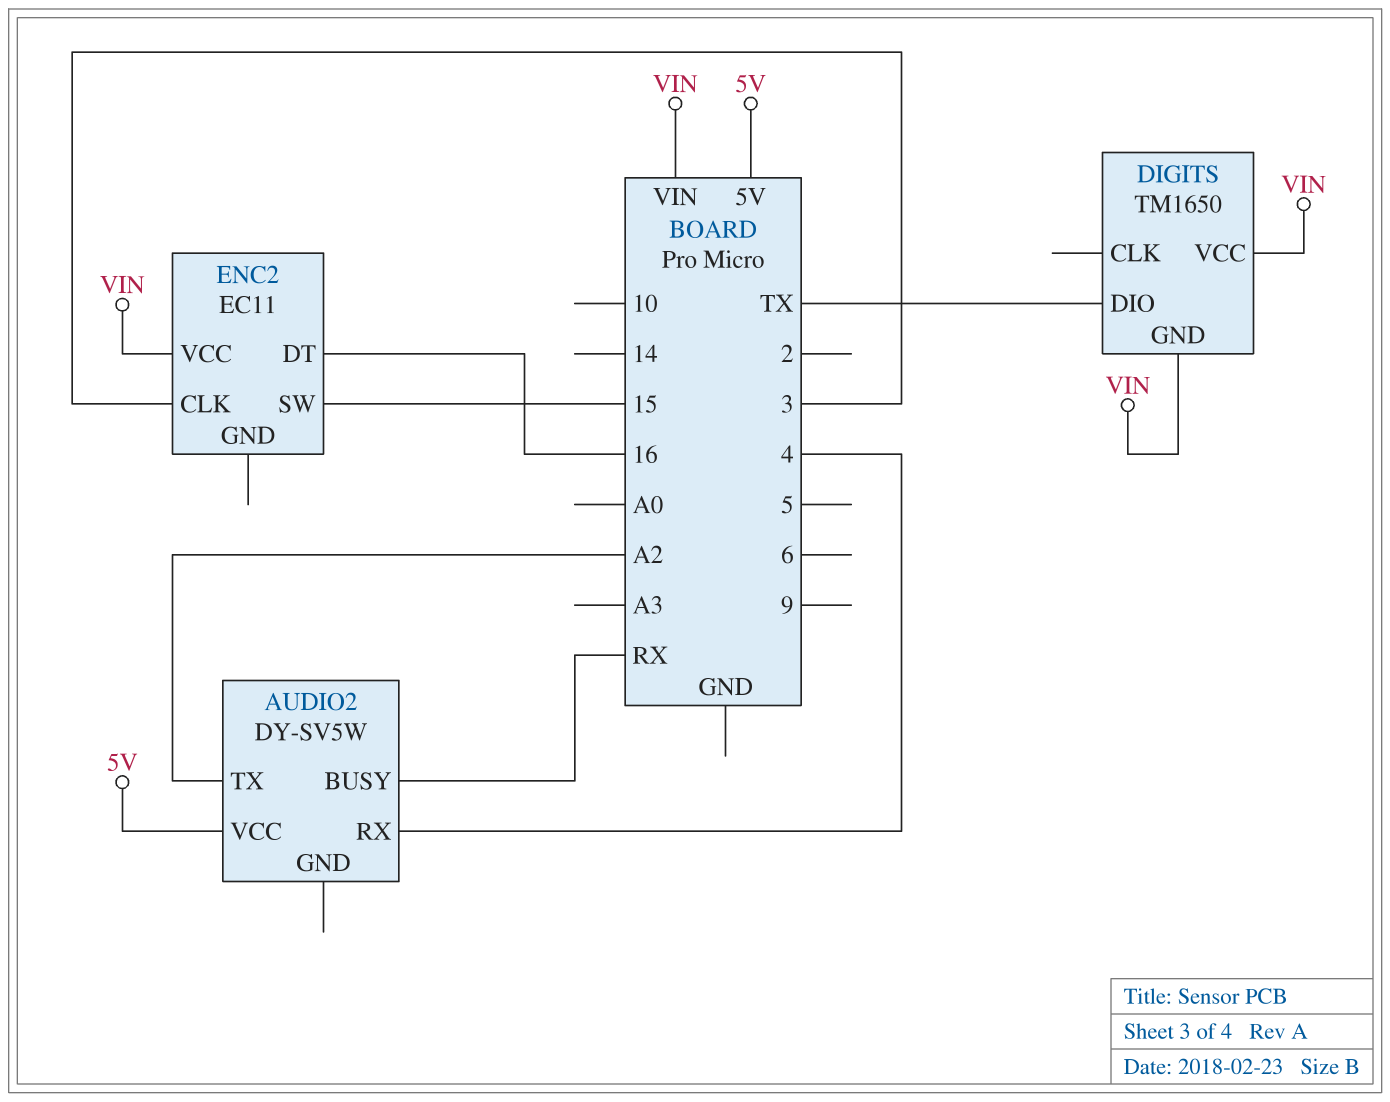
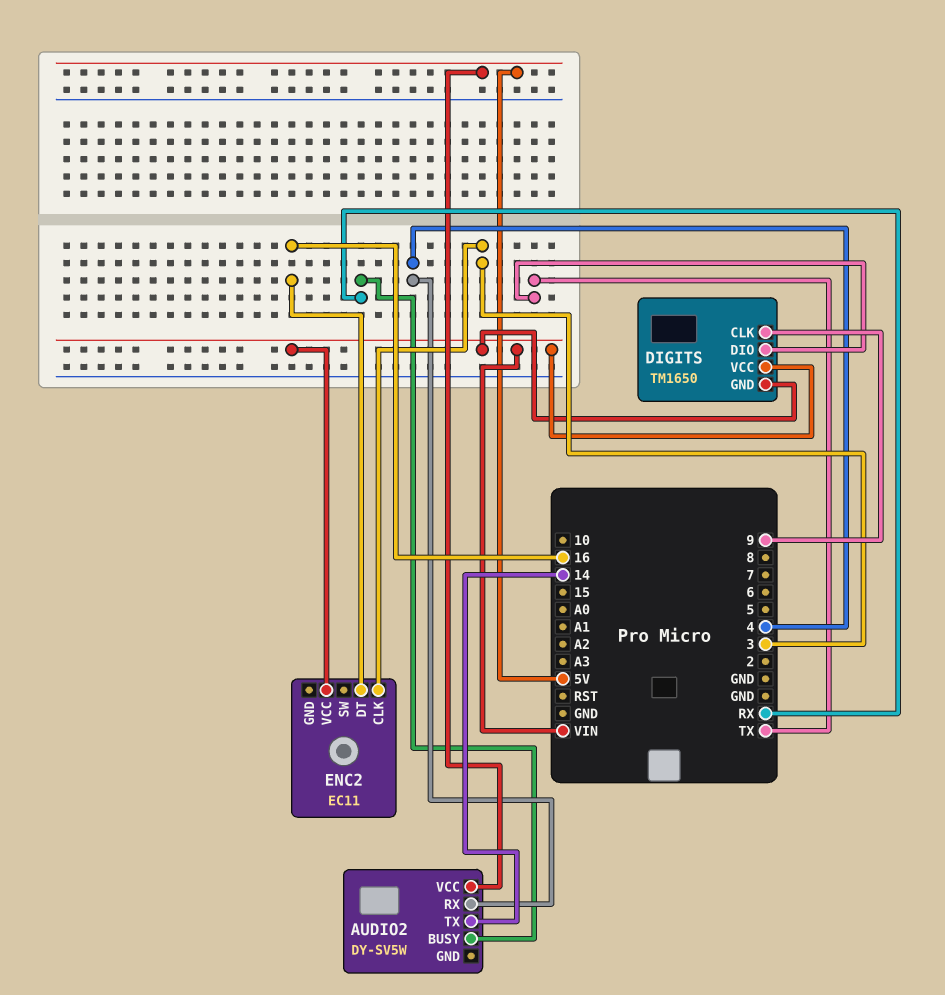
AUDIO2 pin TX: A2 -> 14
DIGITS pin CLK: none -> 9
ENC2 pin SW: 15 -> none

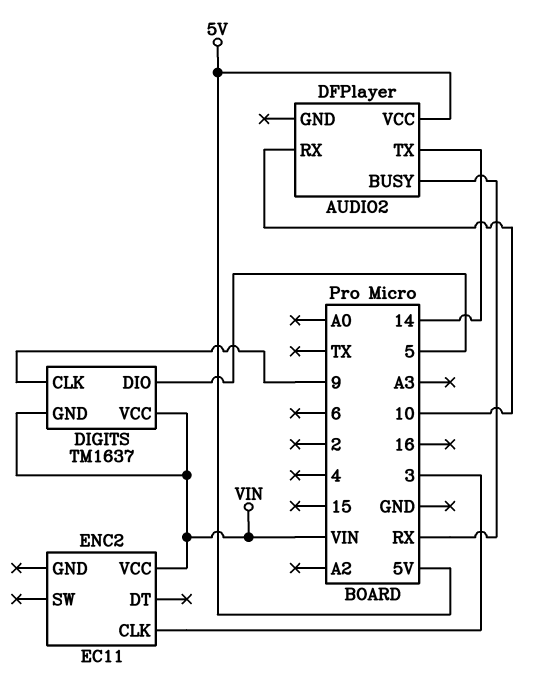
AUDIO2: DY-SV5W -> DFPlayer
AUDIO2 pin RX: 4 -> 10
DIGITS: TM1650 -> TM1637
DIGITS pin DIO: TX -> 5
ENC2 pin DT: 16 -> none

